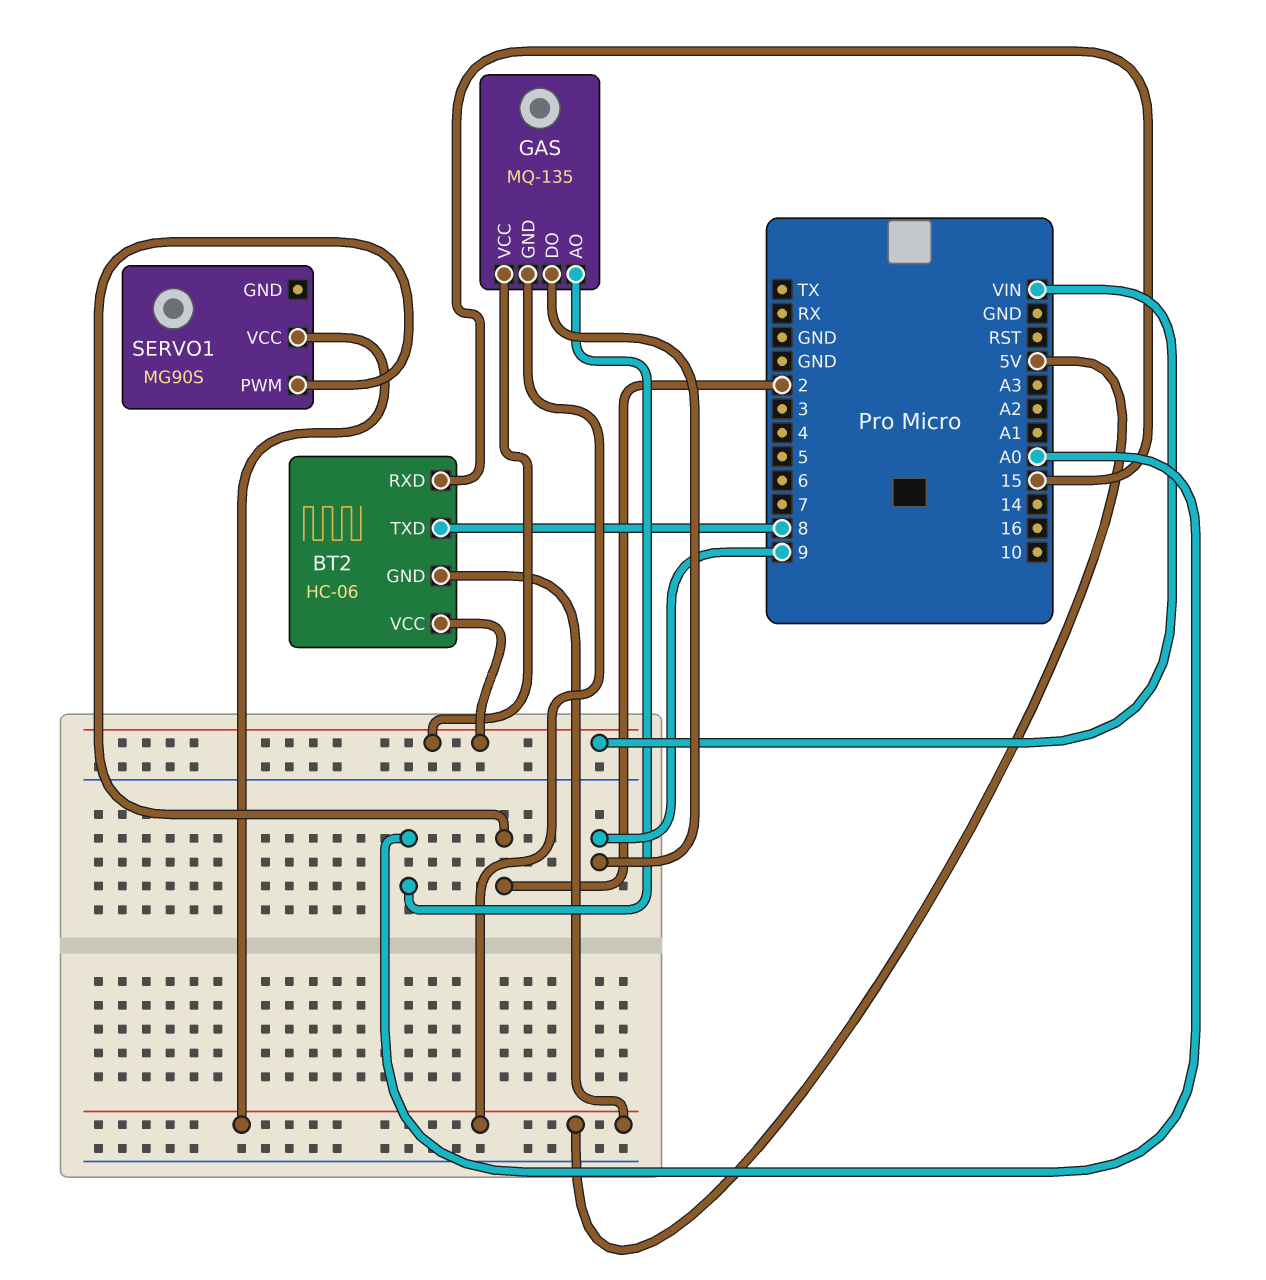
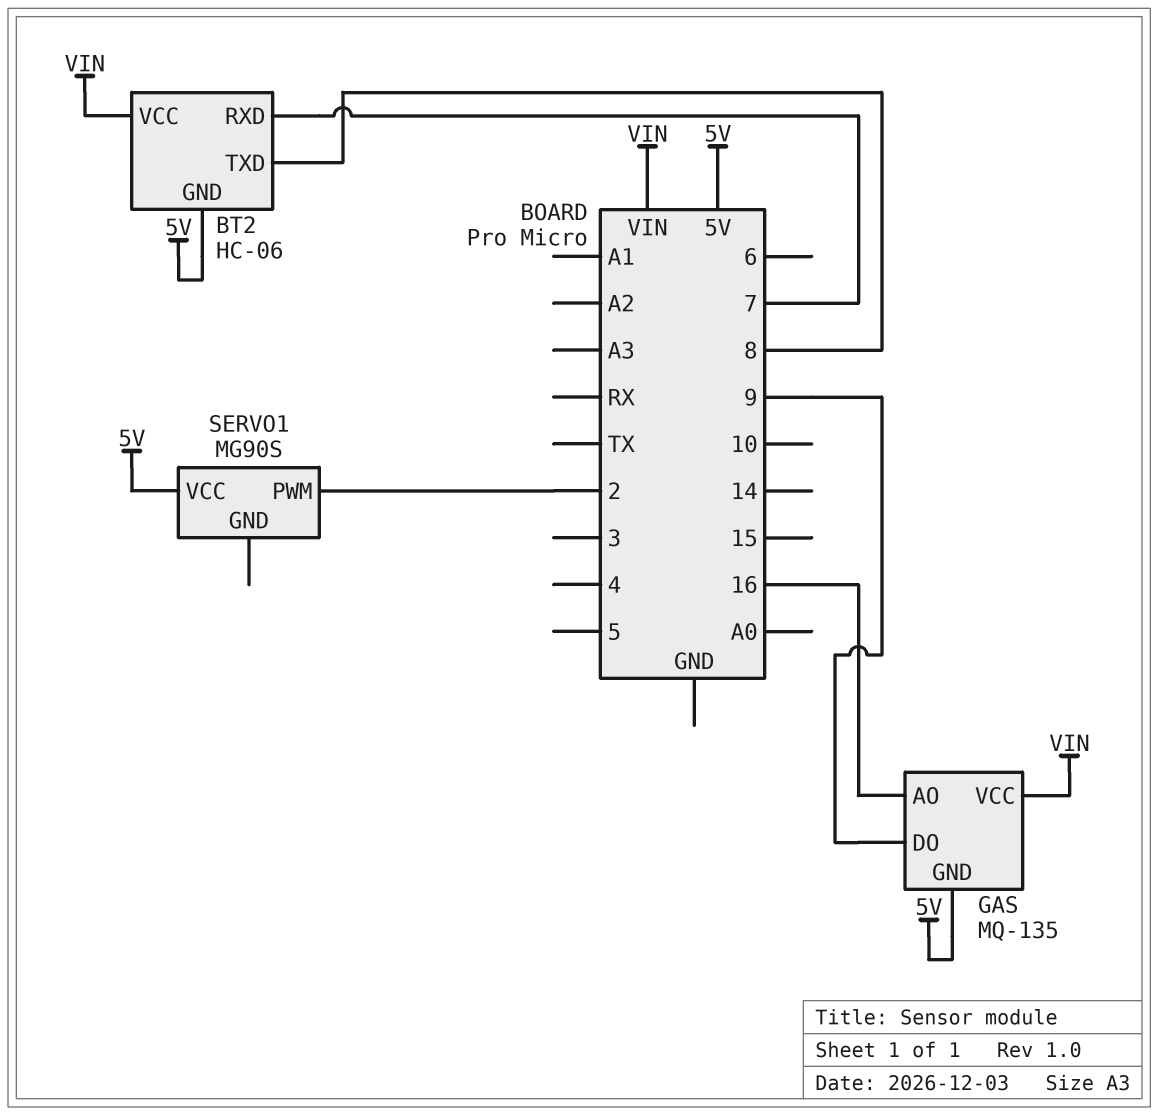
BT2 pin RXD: 15 -> 7
GAS pin AO: A0 -> 16

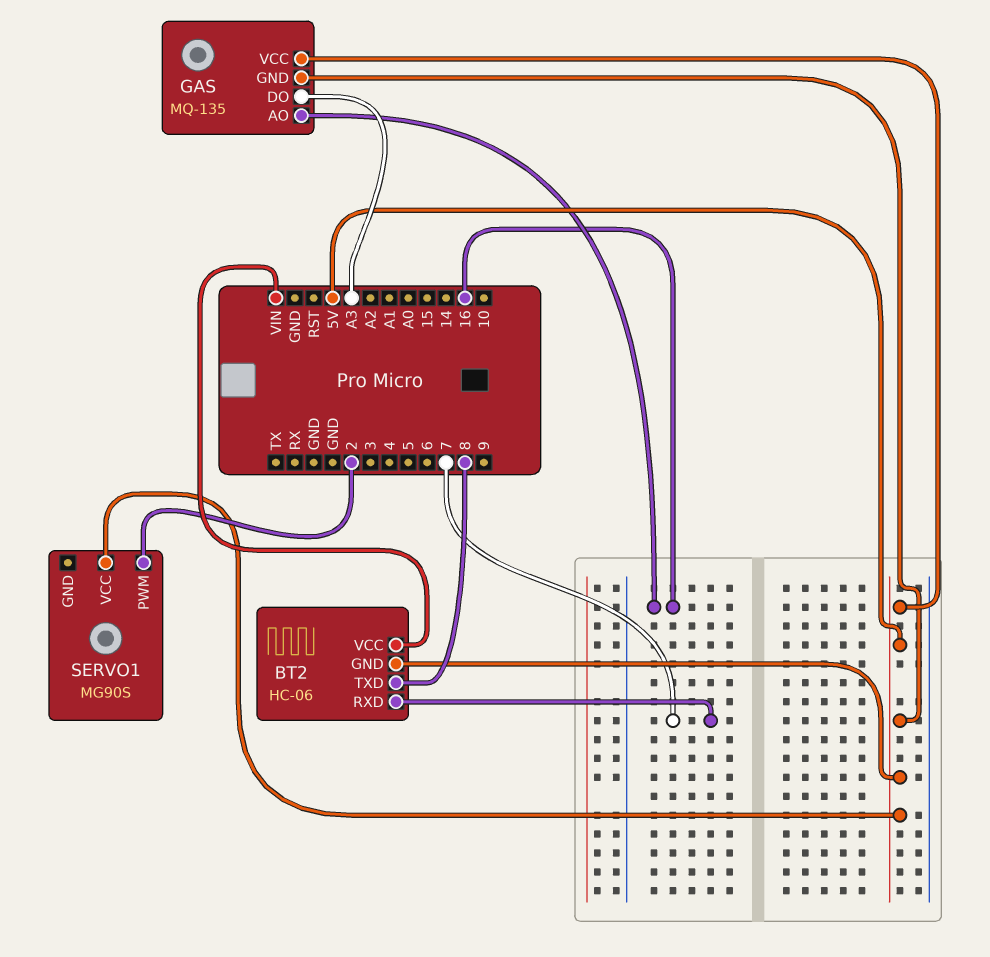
GAS pin DO: 9 -> A3
GAS pin VCC: VIN -> 5V

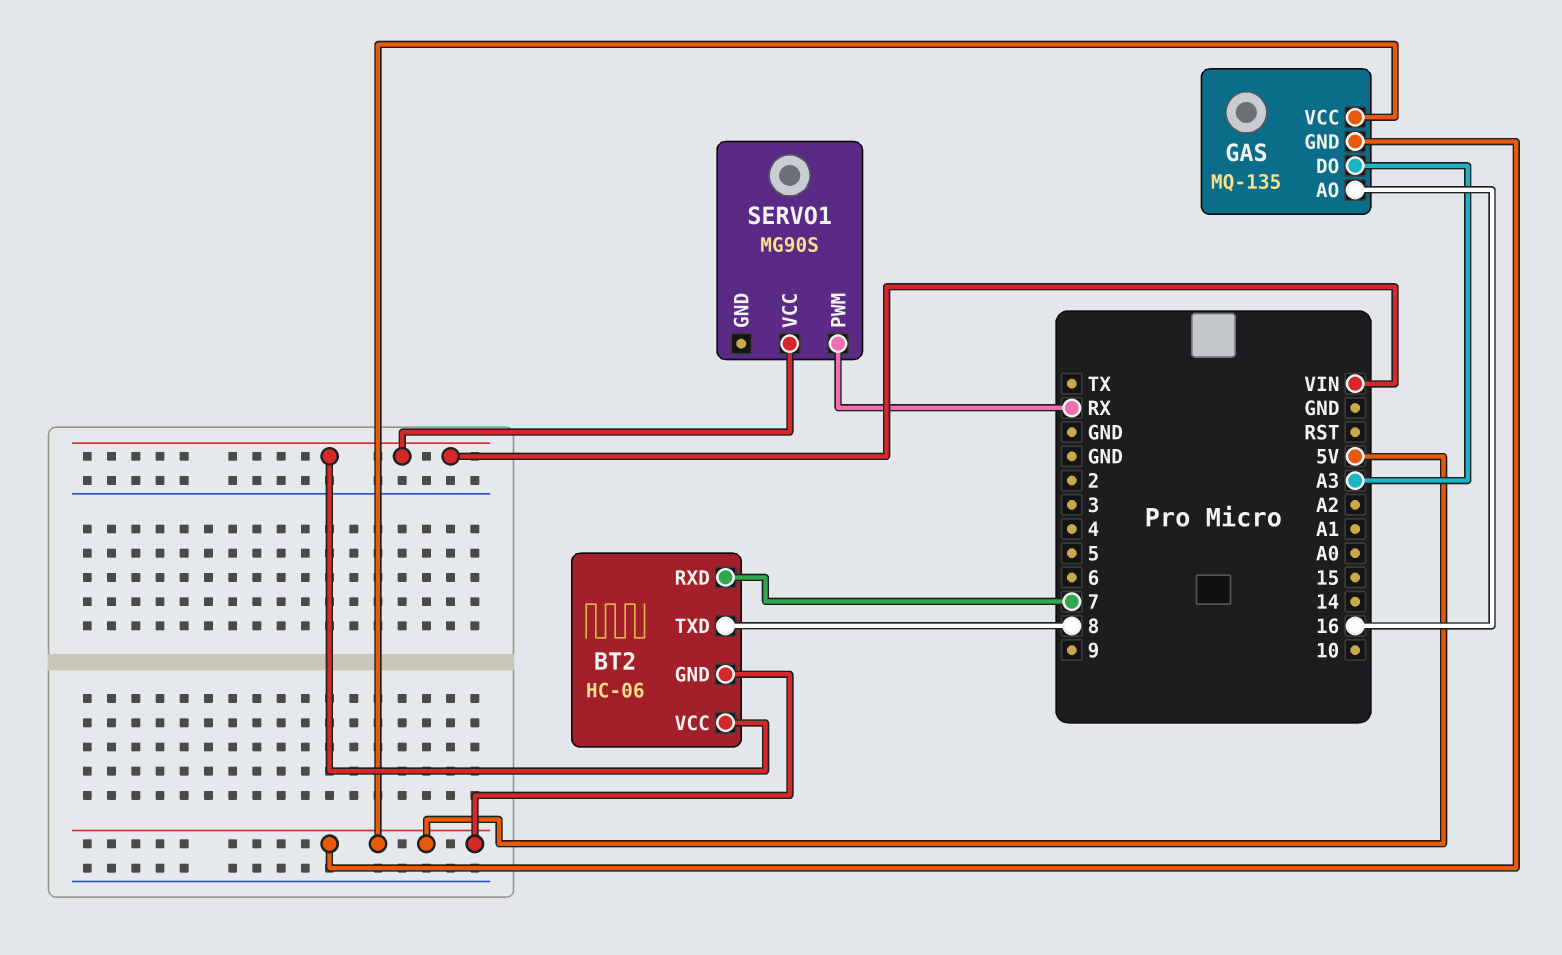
SERVO1 pin PWM: 2 -> RX
SERVO1 pin VCC: 5V -> VIN

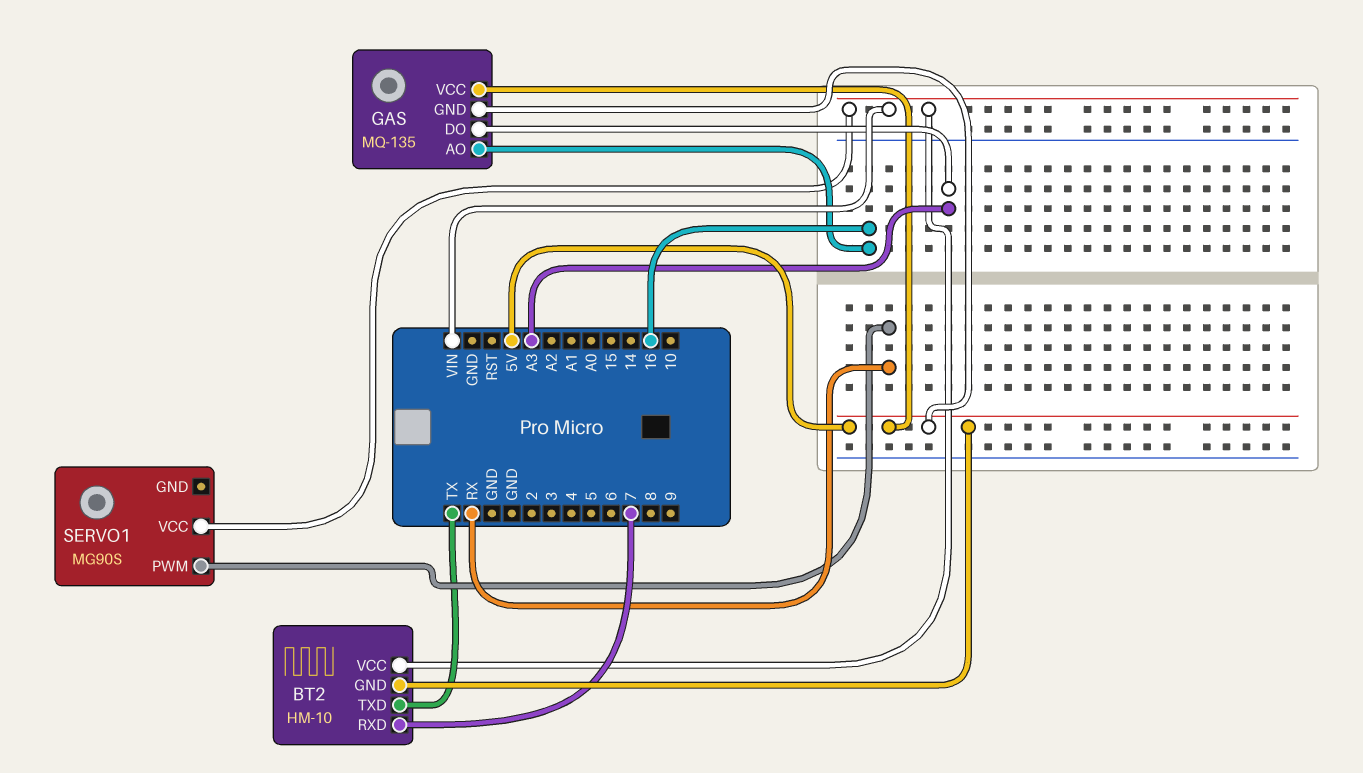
BT2: HC-06 -> HM-10
BT2 pin TXD: 8 -> TX

